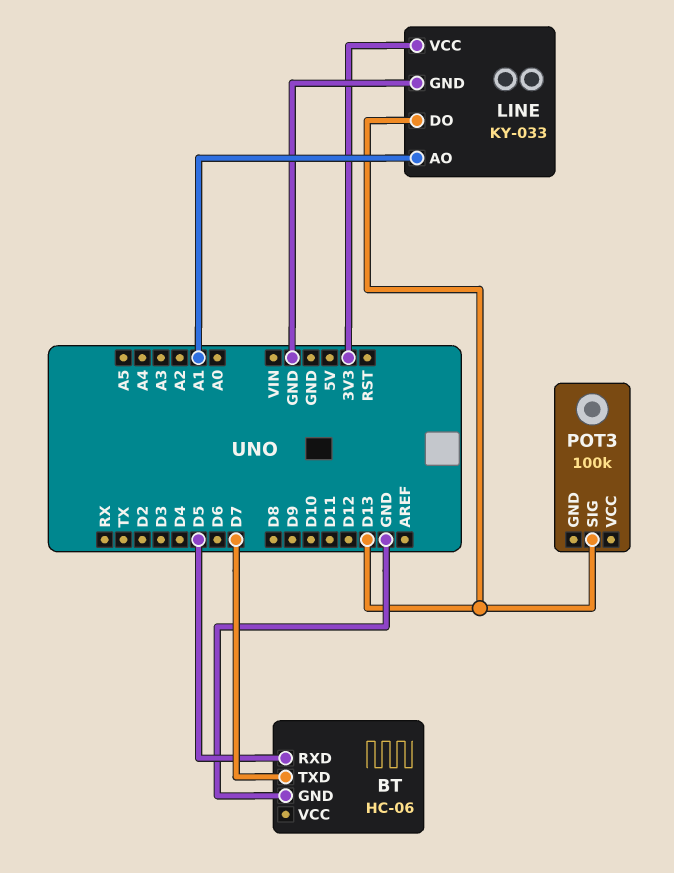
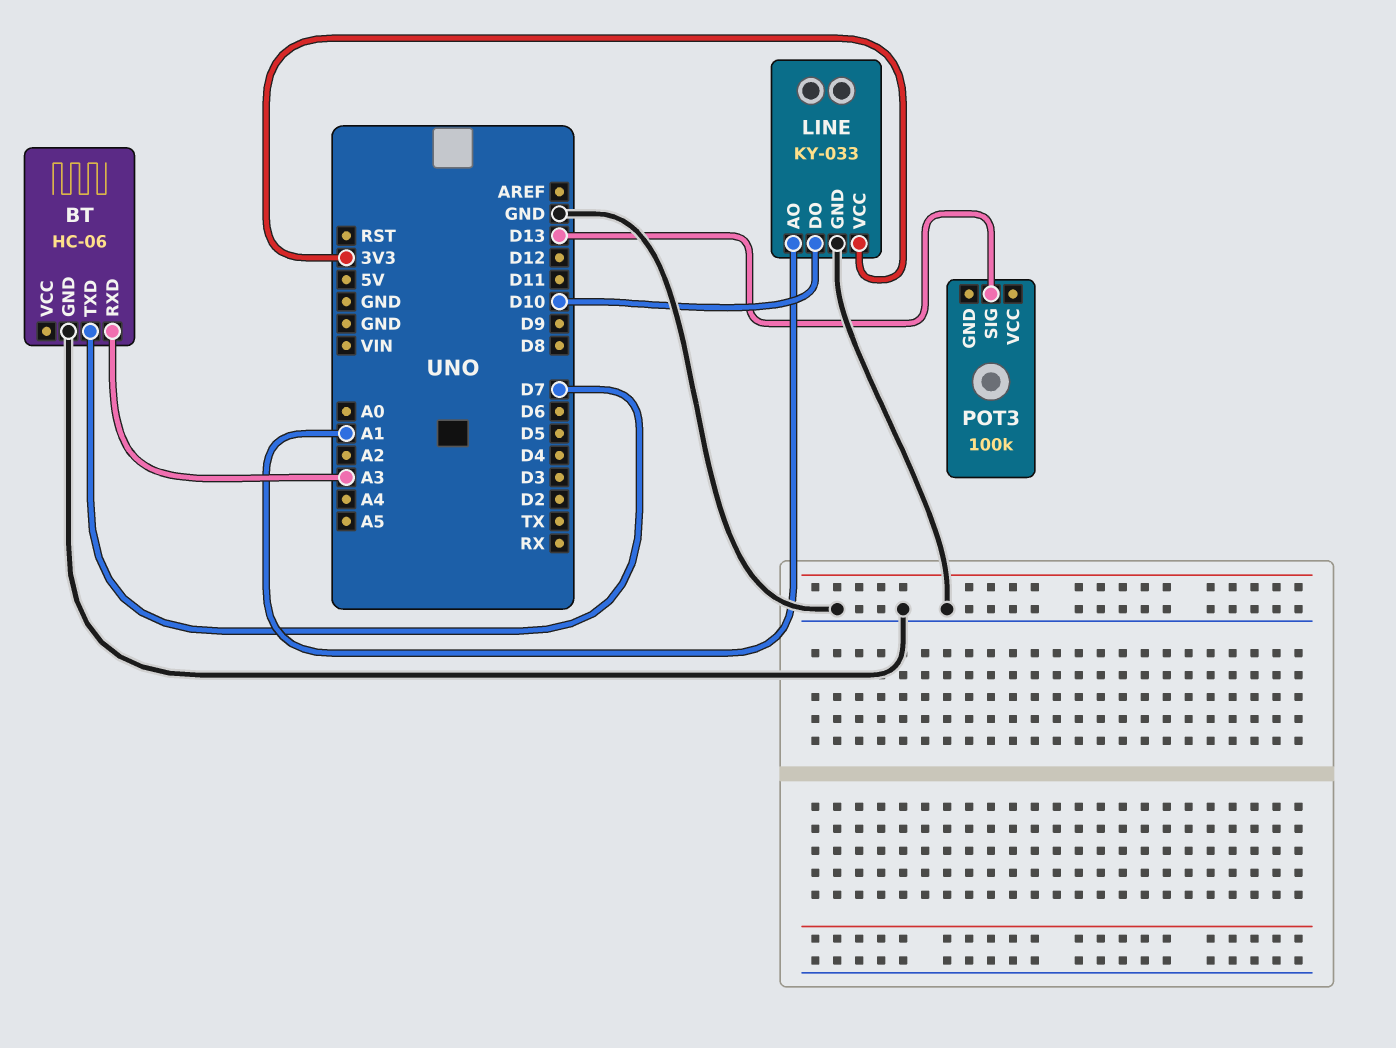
BT pin RXD: D5 -> A3
LINE pin DO: D13 -> D10

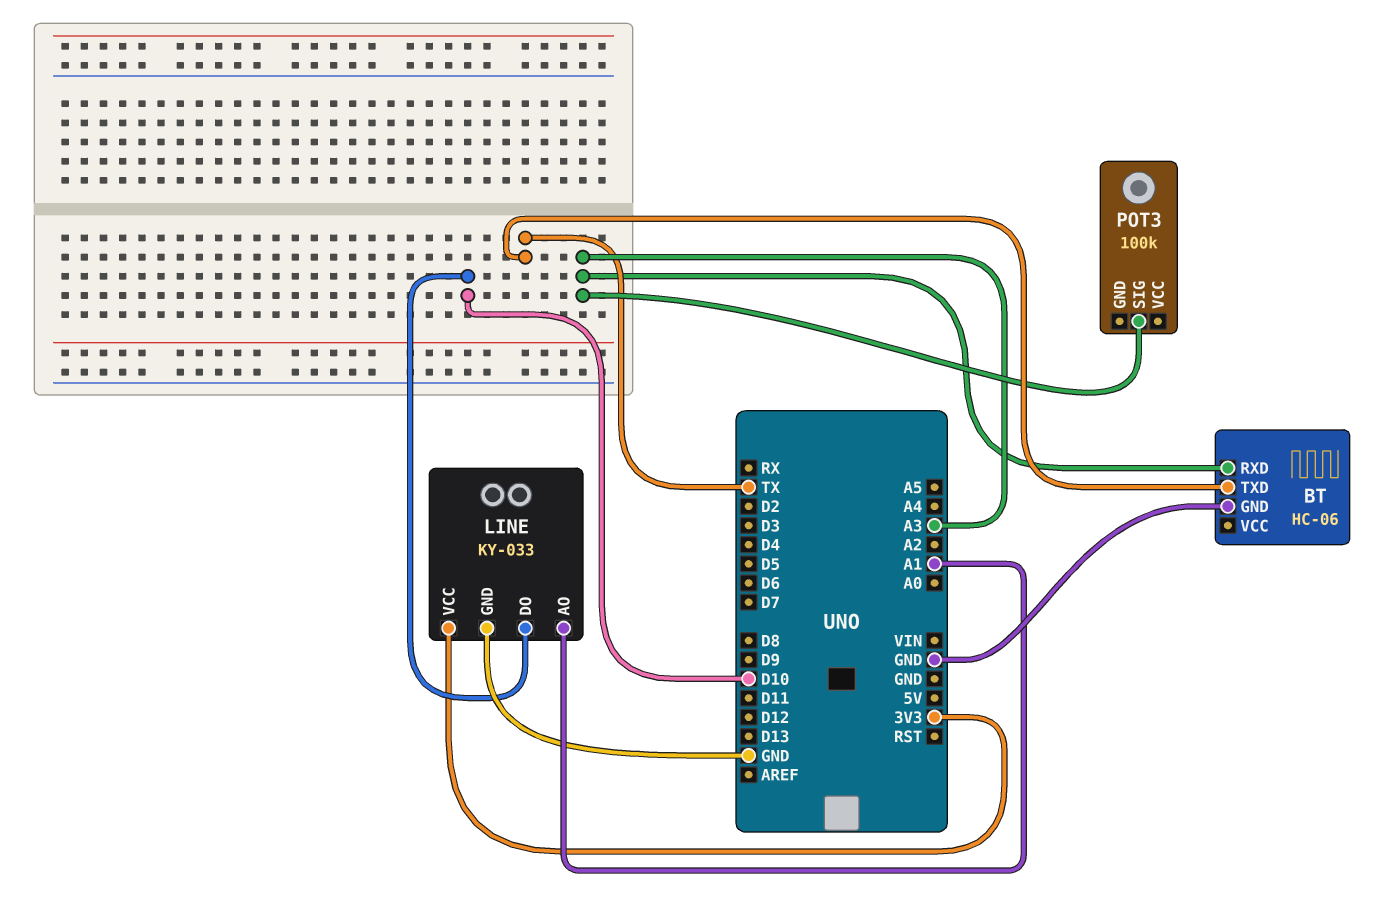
BT pin TXD: D7 -> TX
POT3 pin SIG: D13 -> A3

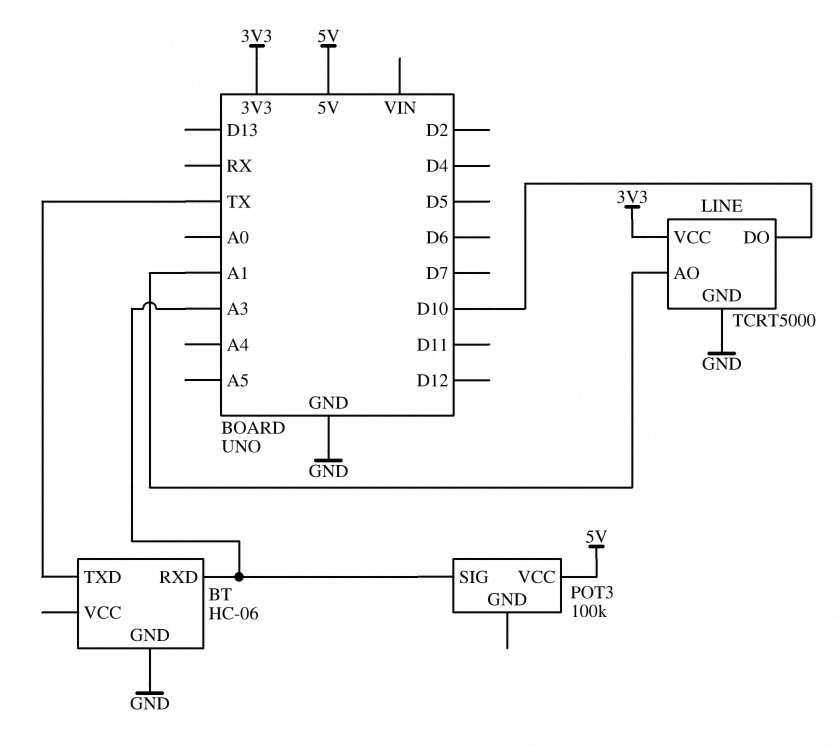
LINE: KY-033 -> TCRT5000
POT3 pin VCC: none -> 5V

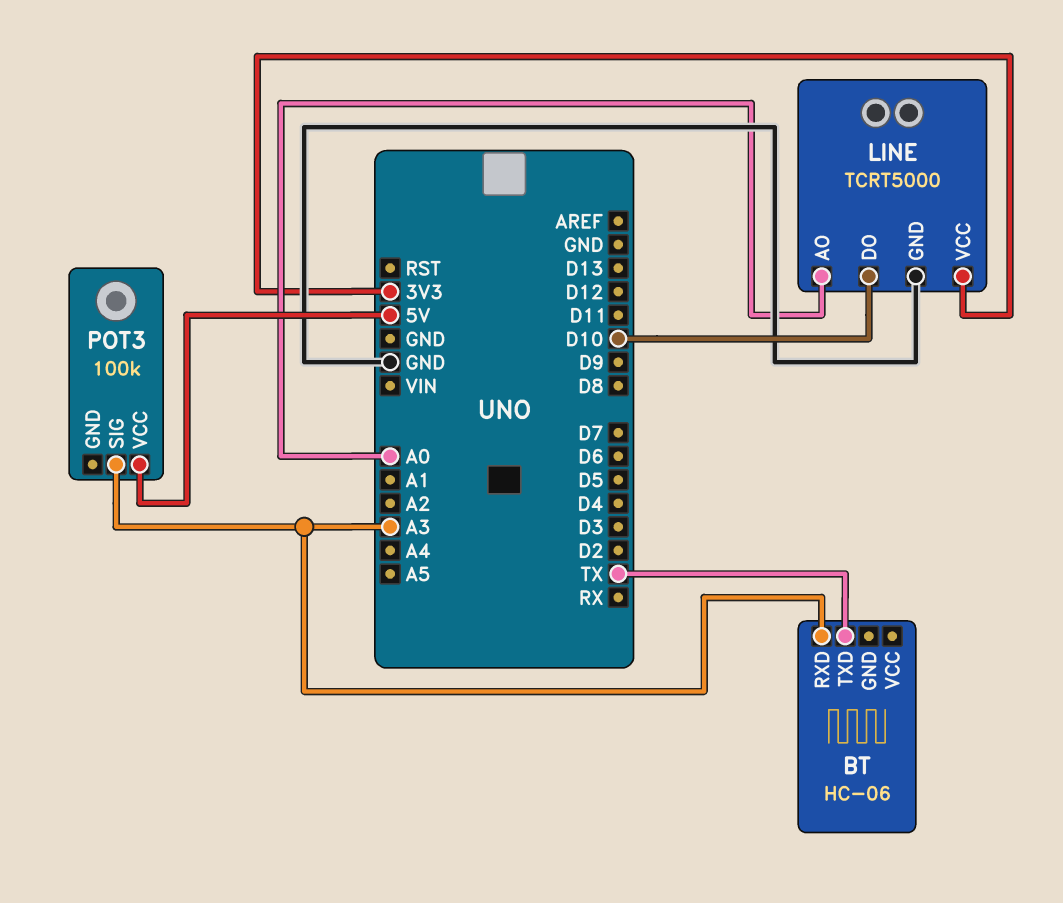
BT pin GND: GND -> none
LINE pin AO: A1 -> A0

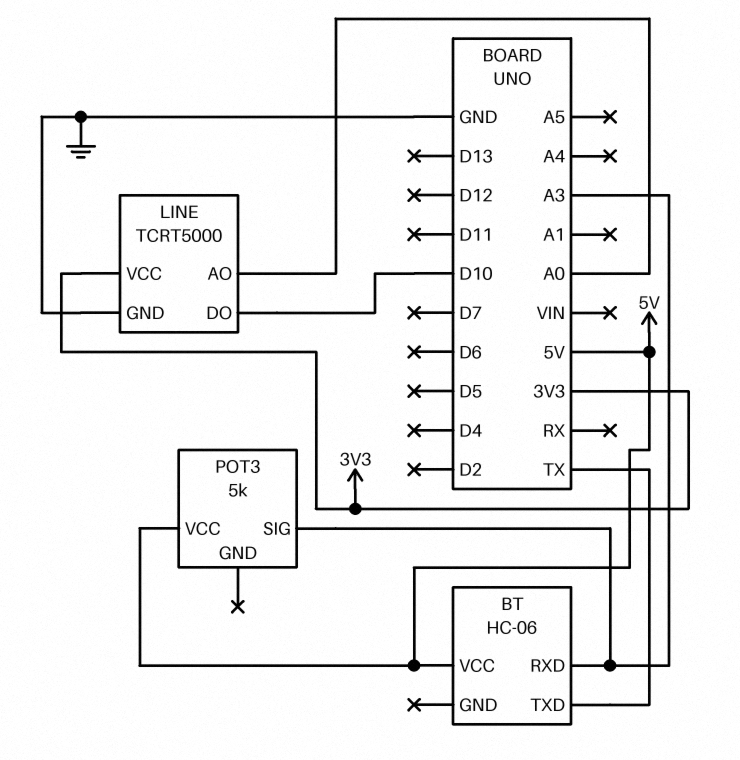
BT pin VCC: none -> 5V
POT3: 100k -> 5k

